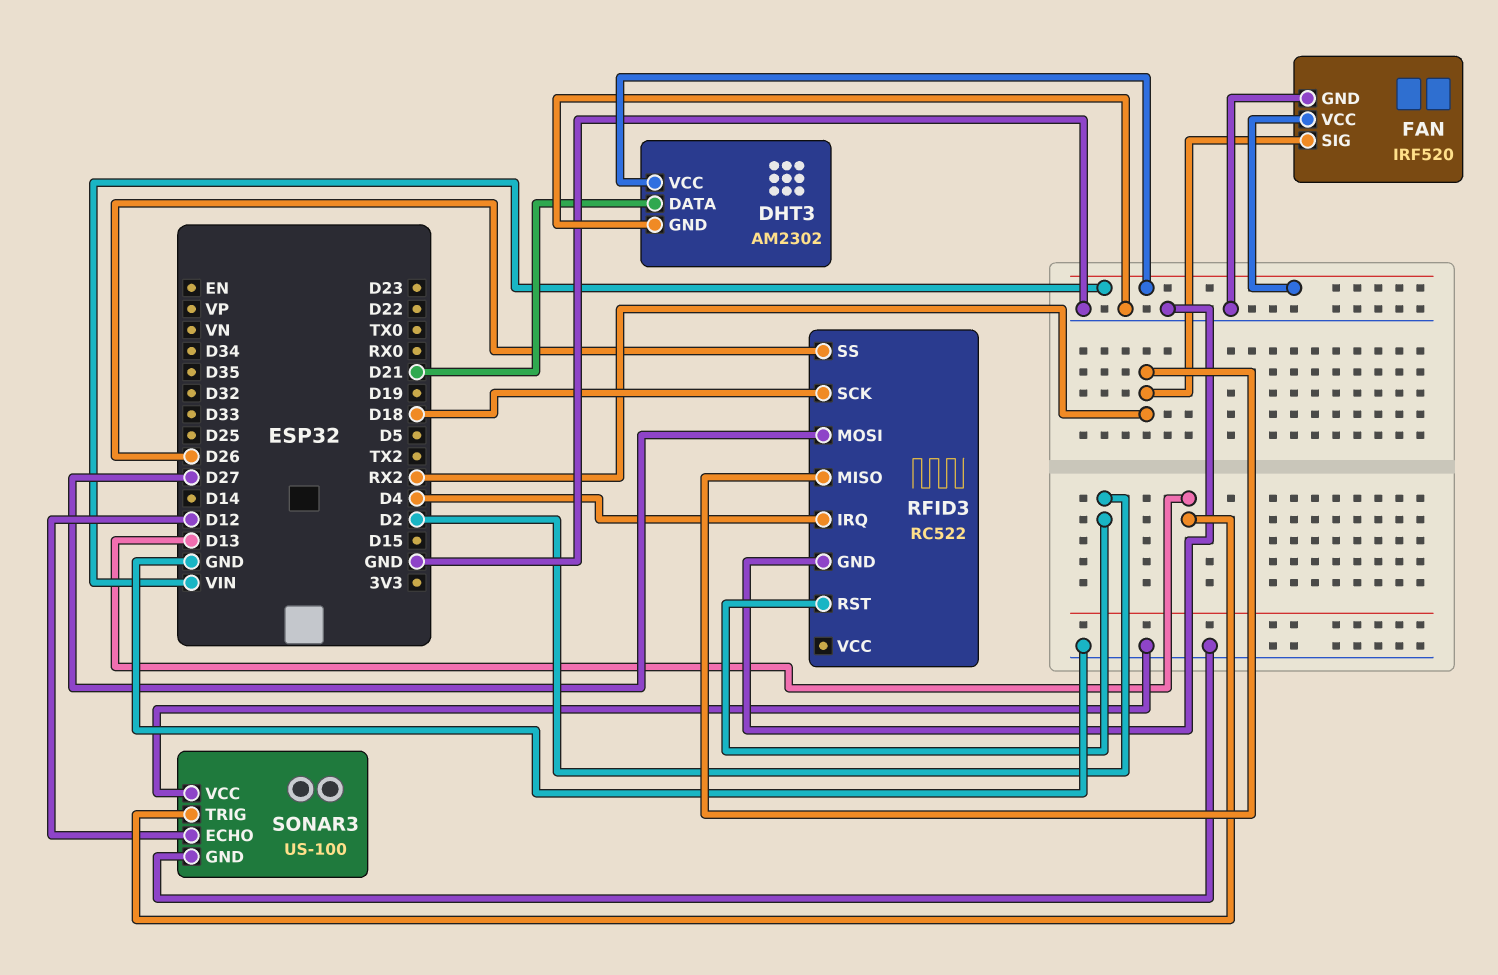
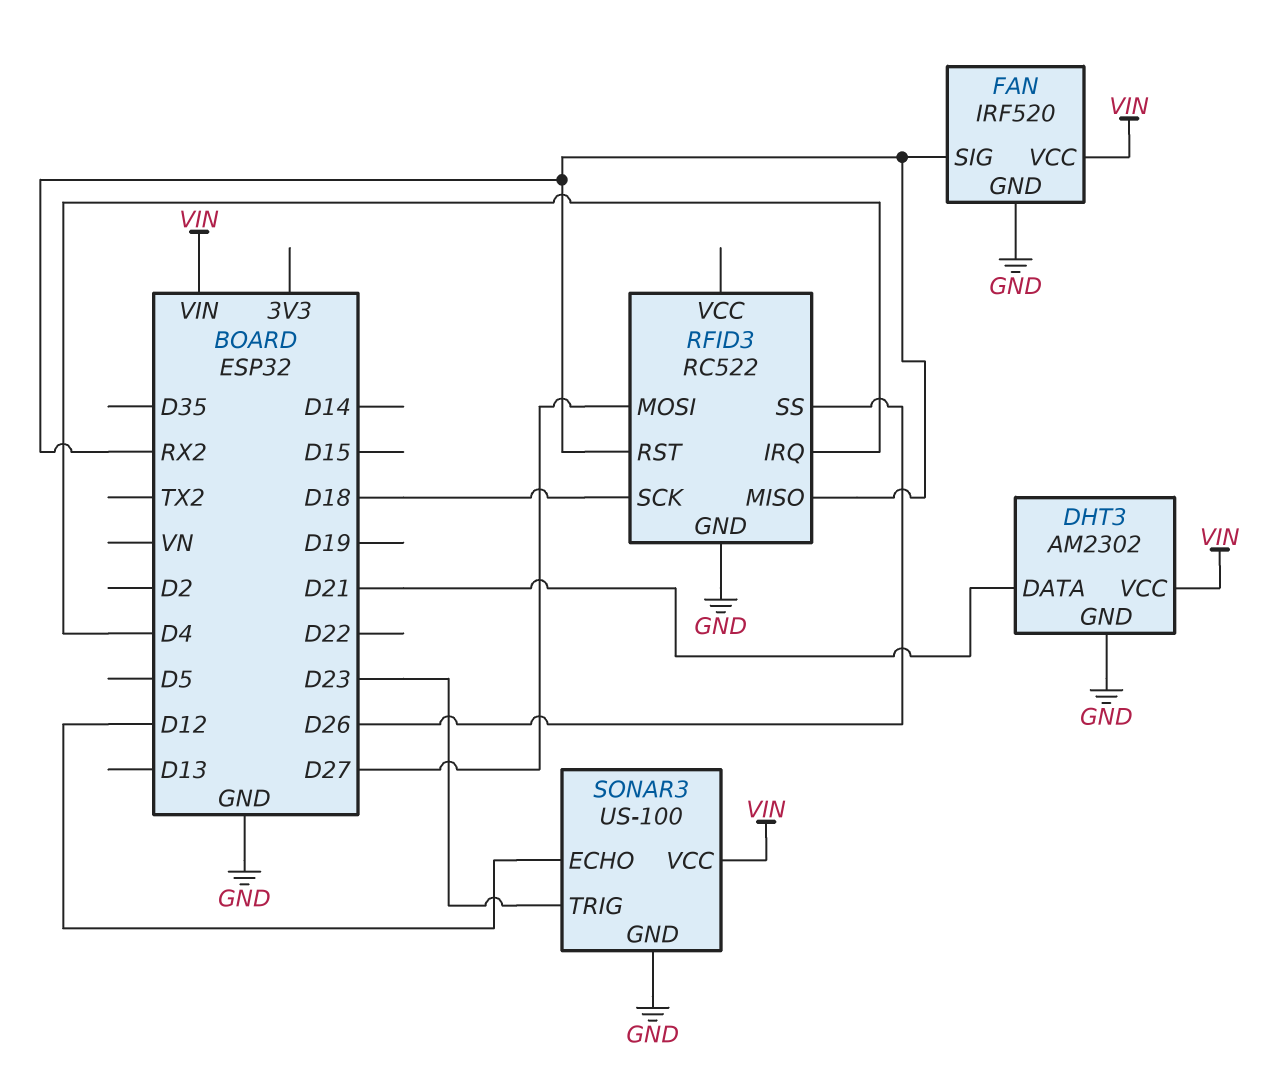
RFID3 pin RST: D2 -> RX2
SONAR3 pin TRIG: D13 -> D23
SONAR3 pin VCC: GND -> VIN

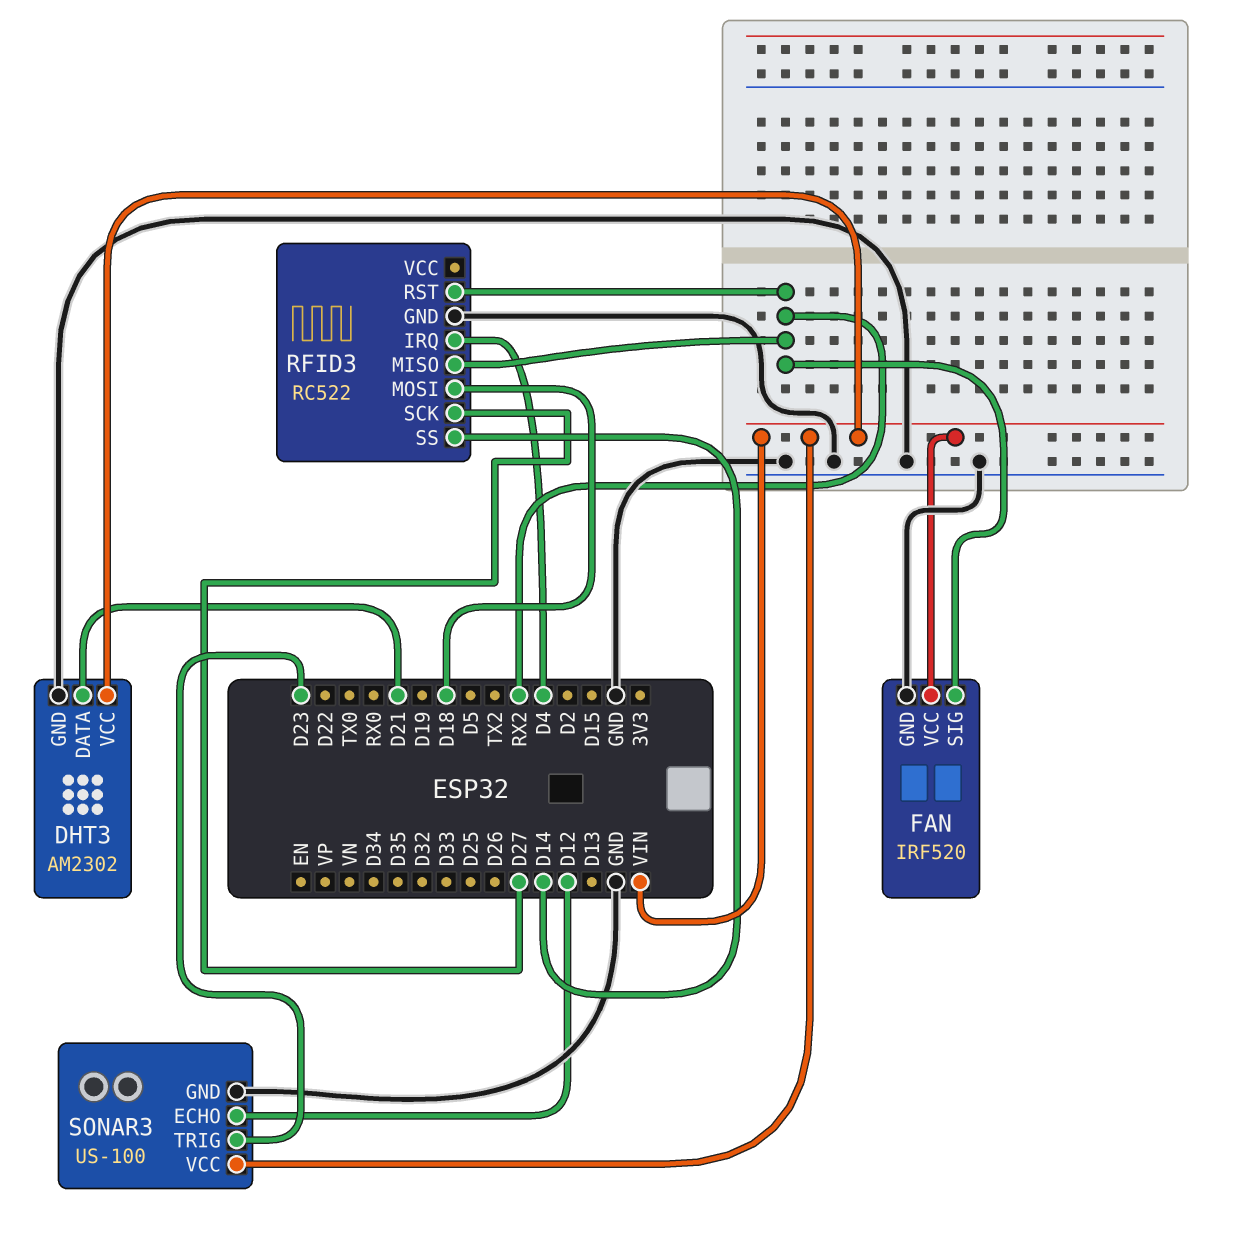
RFID3 pin MOSI: D27 -> D18
RFID3 pin SCK: D18 -> D27
RFID3 pin SS: D26 -> D14

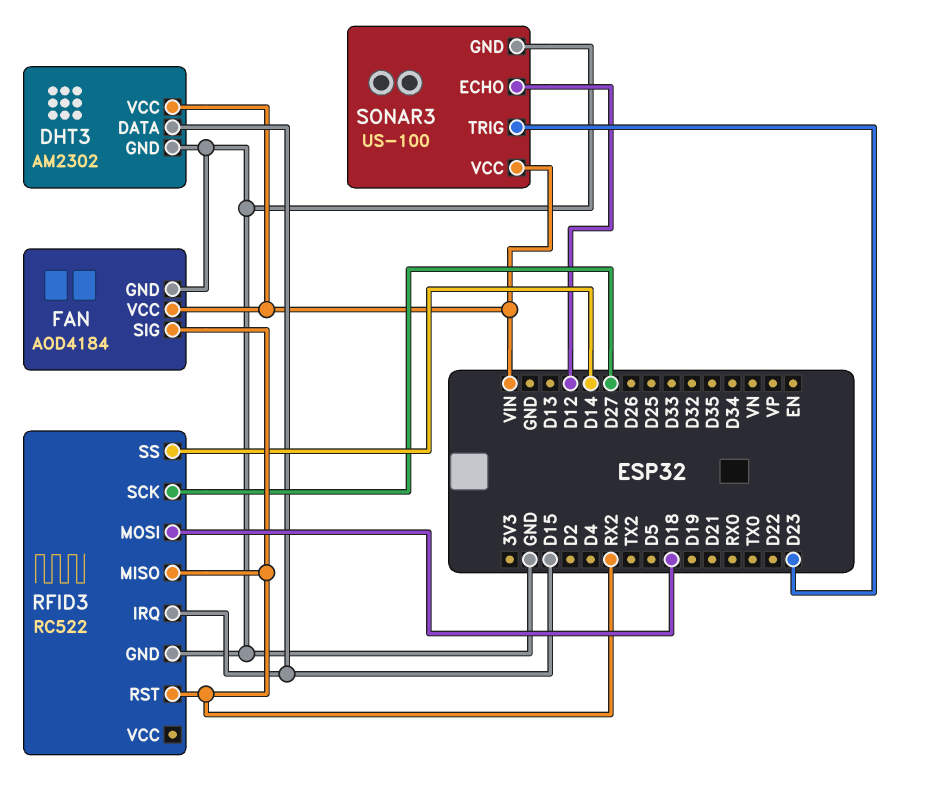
DHT3 pin DATA: D21 -> D15
FAN: IRF520 -> AOD4184
RFID3 pin IRQ: D4 -> D15

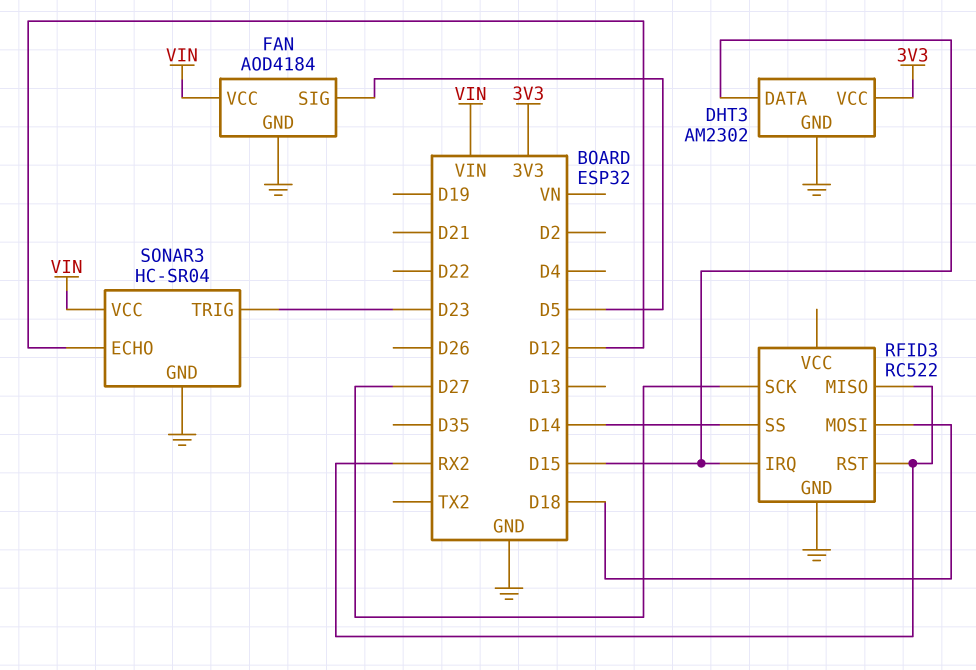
DHT3 pin VCC: VIN -> 3V3
FAN pin SIG: RX2 -> D5
SONAR3: US-100 -> HC-SR04

